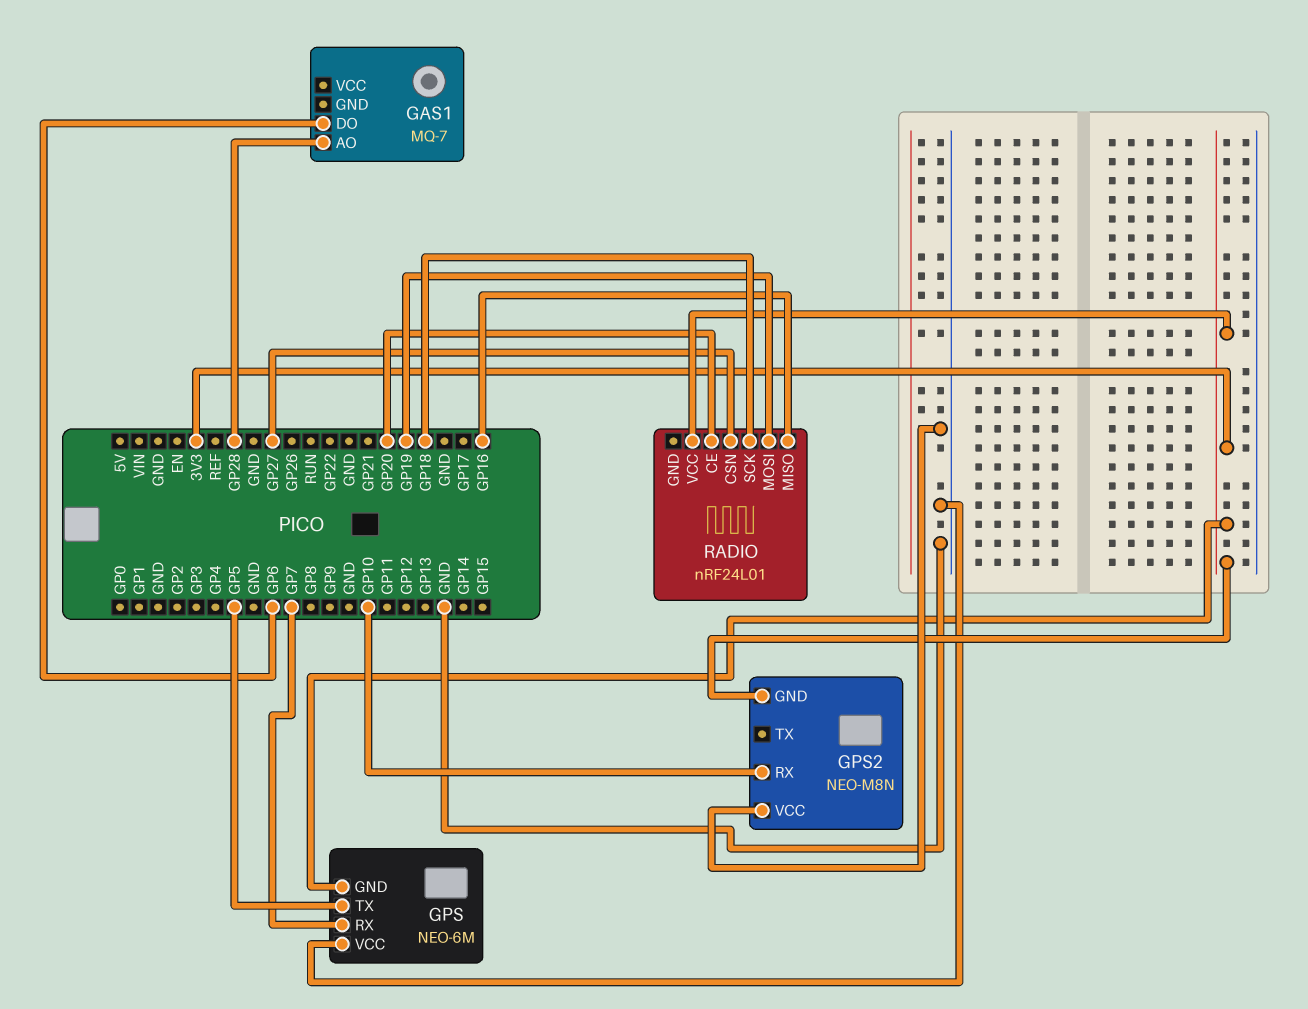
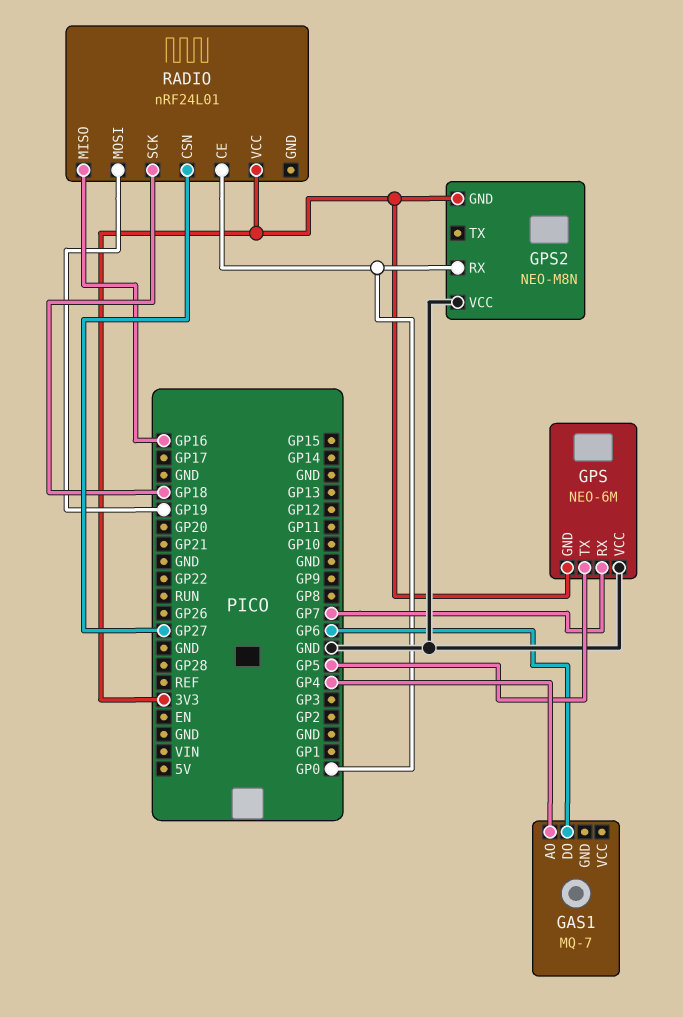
GAS1 pin AO: GP28 -> GP4
GPS2 pin RX: GP10 -> GP0
RADIO pin CE: GP20 -> GP0

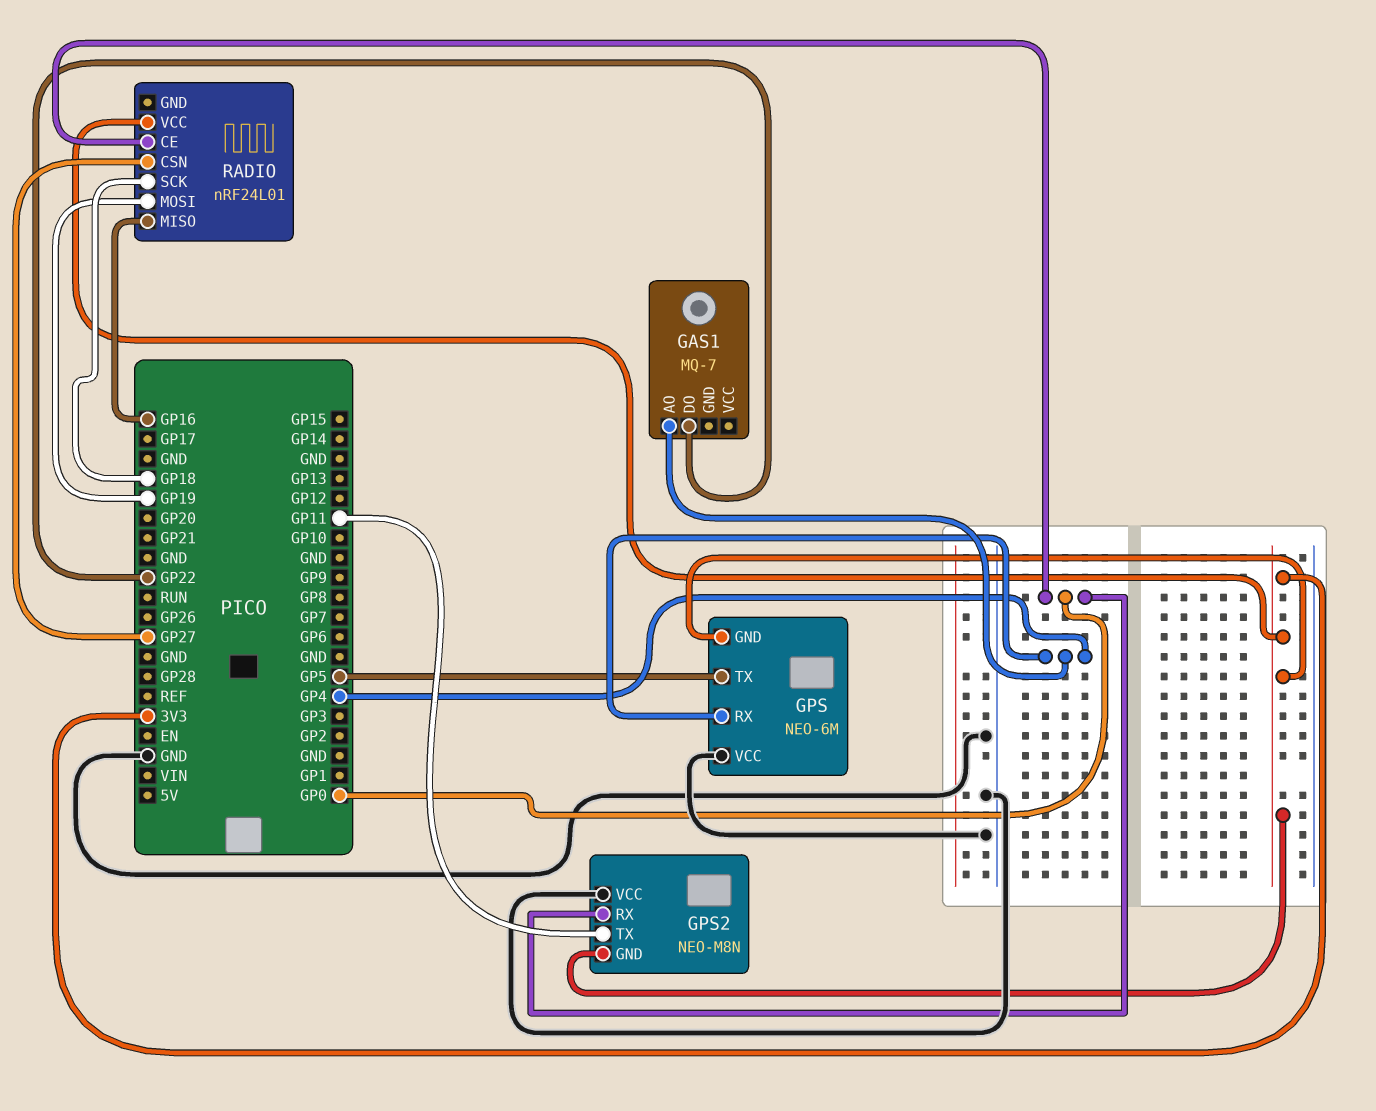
GAS1 pin DO: GP6 -> GP22
GPS pin RX: GP7 -> GP4
GPS2 pin TX: none -> GP11

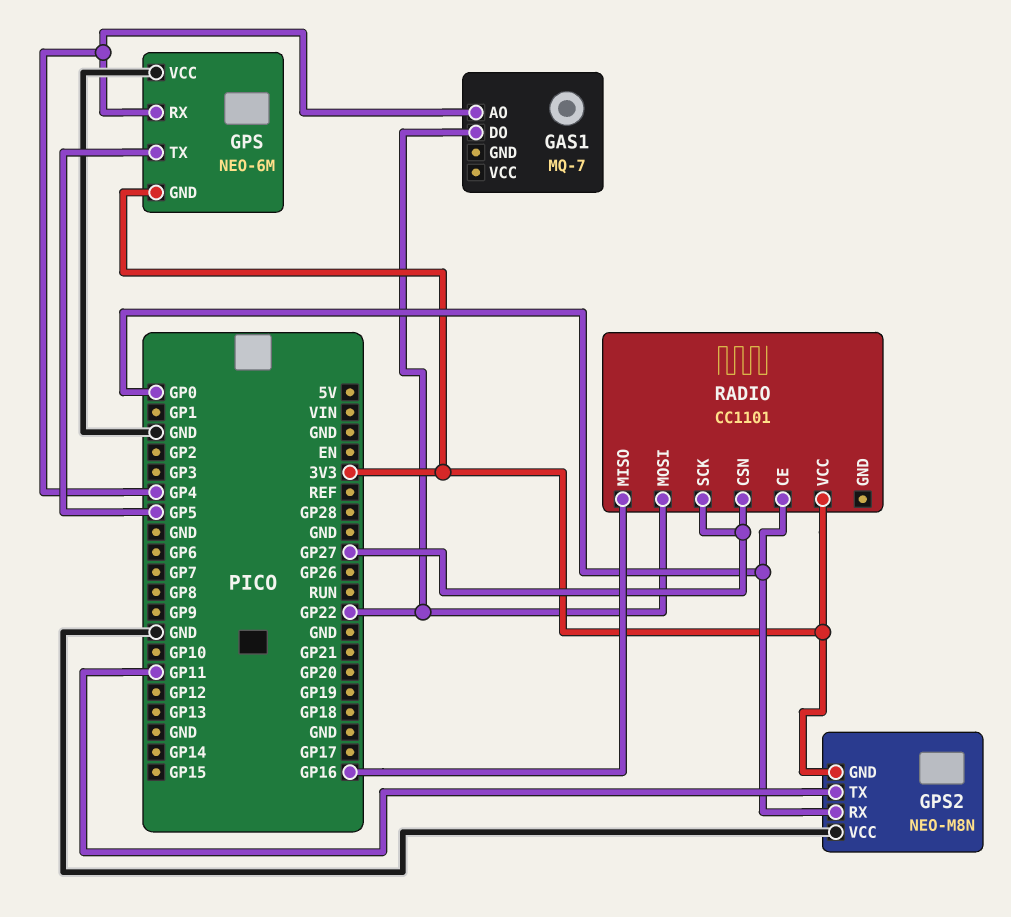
RADIO: nRF24L01 -> CC1101
RADIO pin MOSI: GP19 -> GP22
RADIO pin SCK: GP18 -> GP27

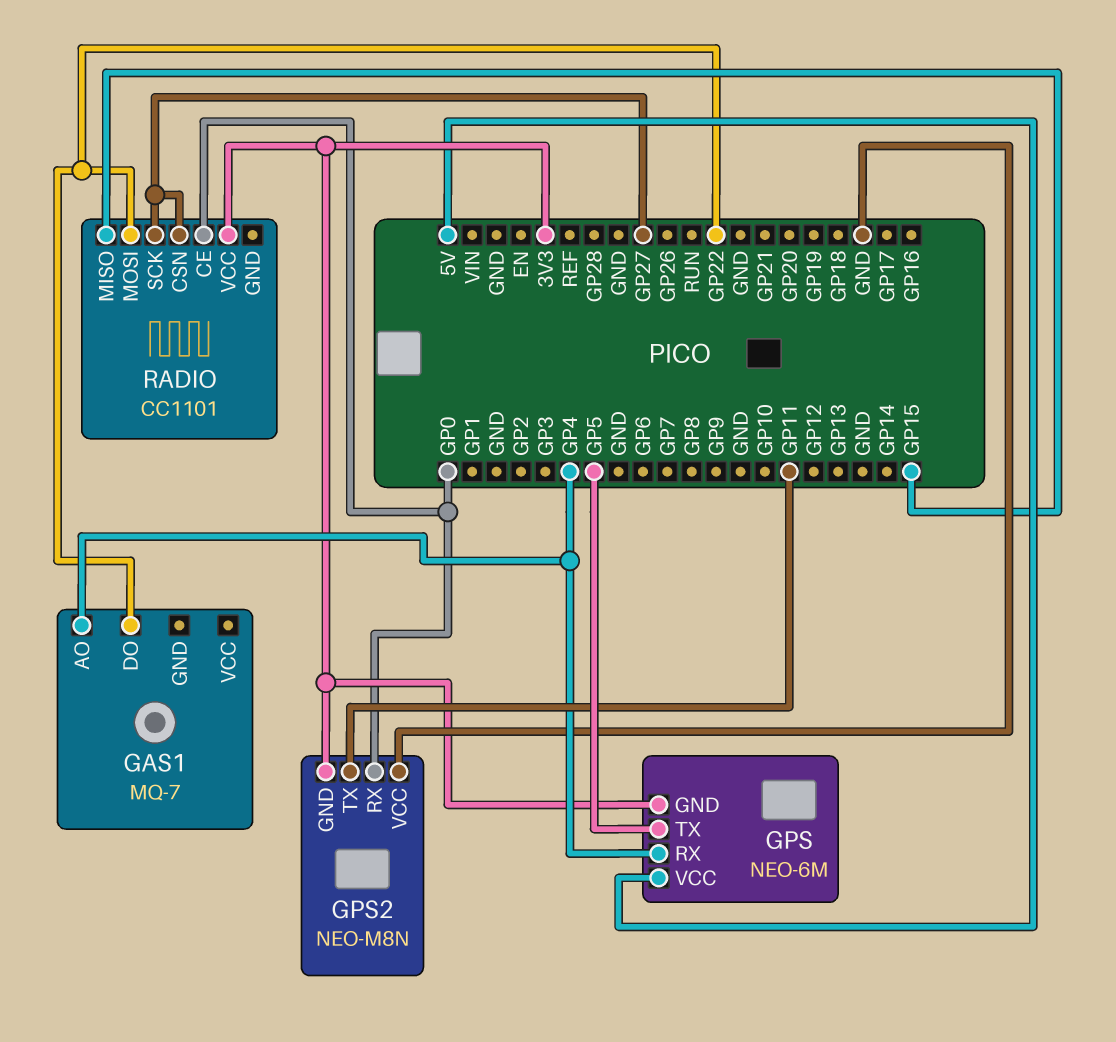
GPS pin VCC: GND -> 5V
RADIO pin MISO: GP16 -> GP15

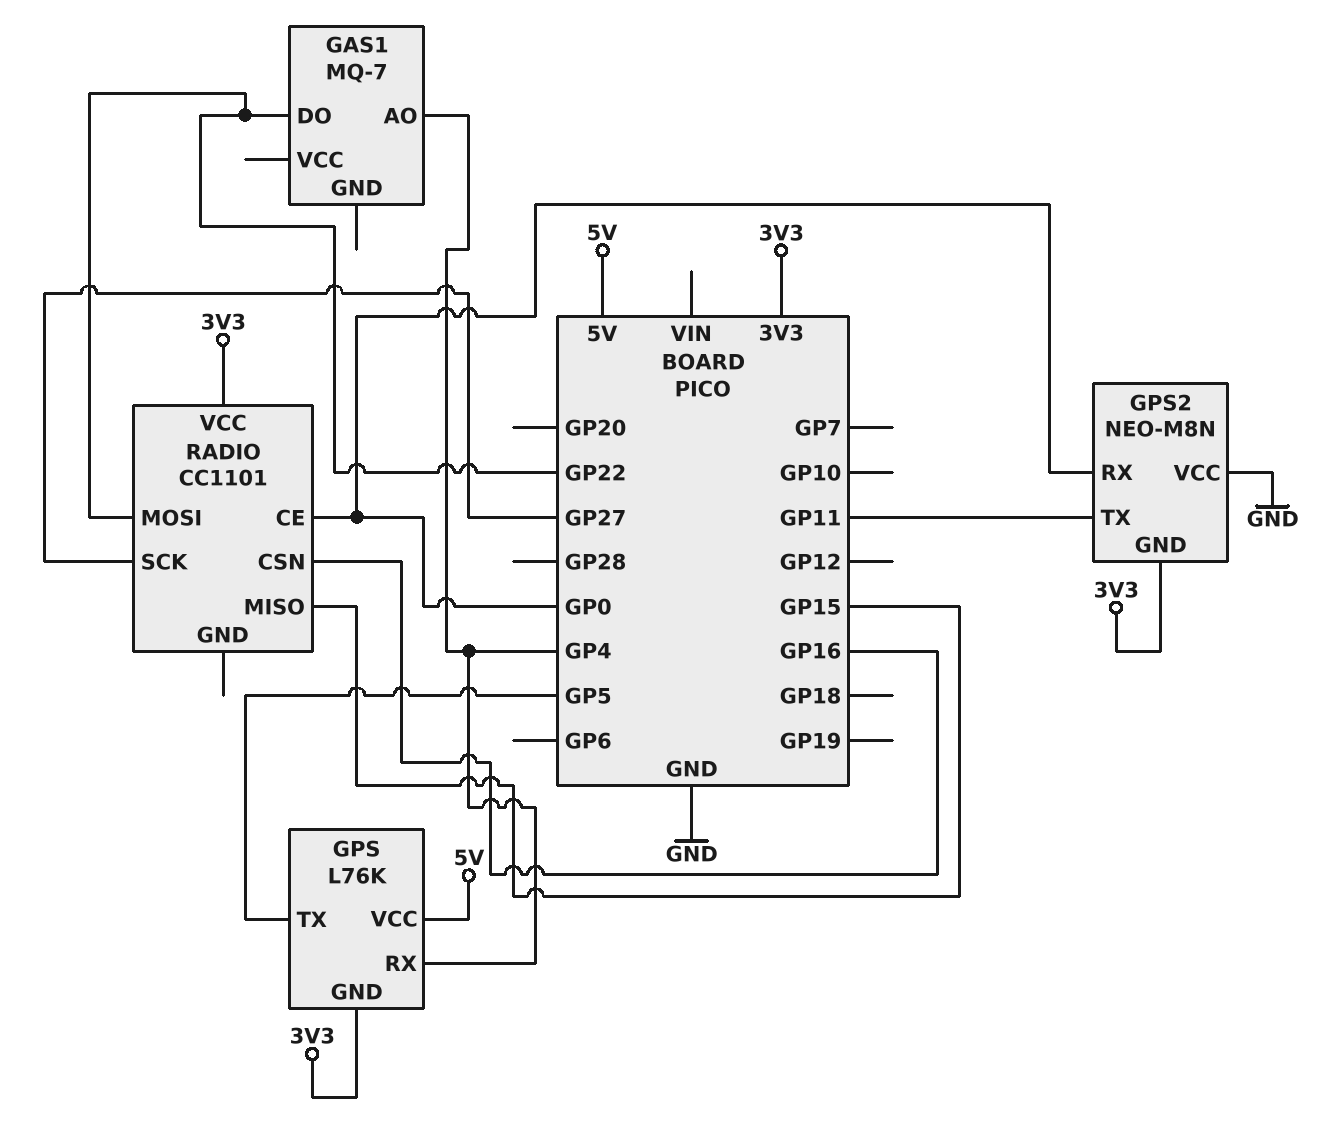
GPS: NEO-6M -> L76K
RADIO pin CSN: GP27 -> GP16

